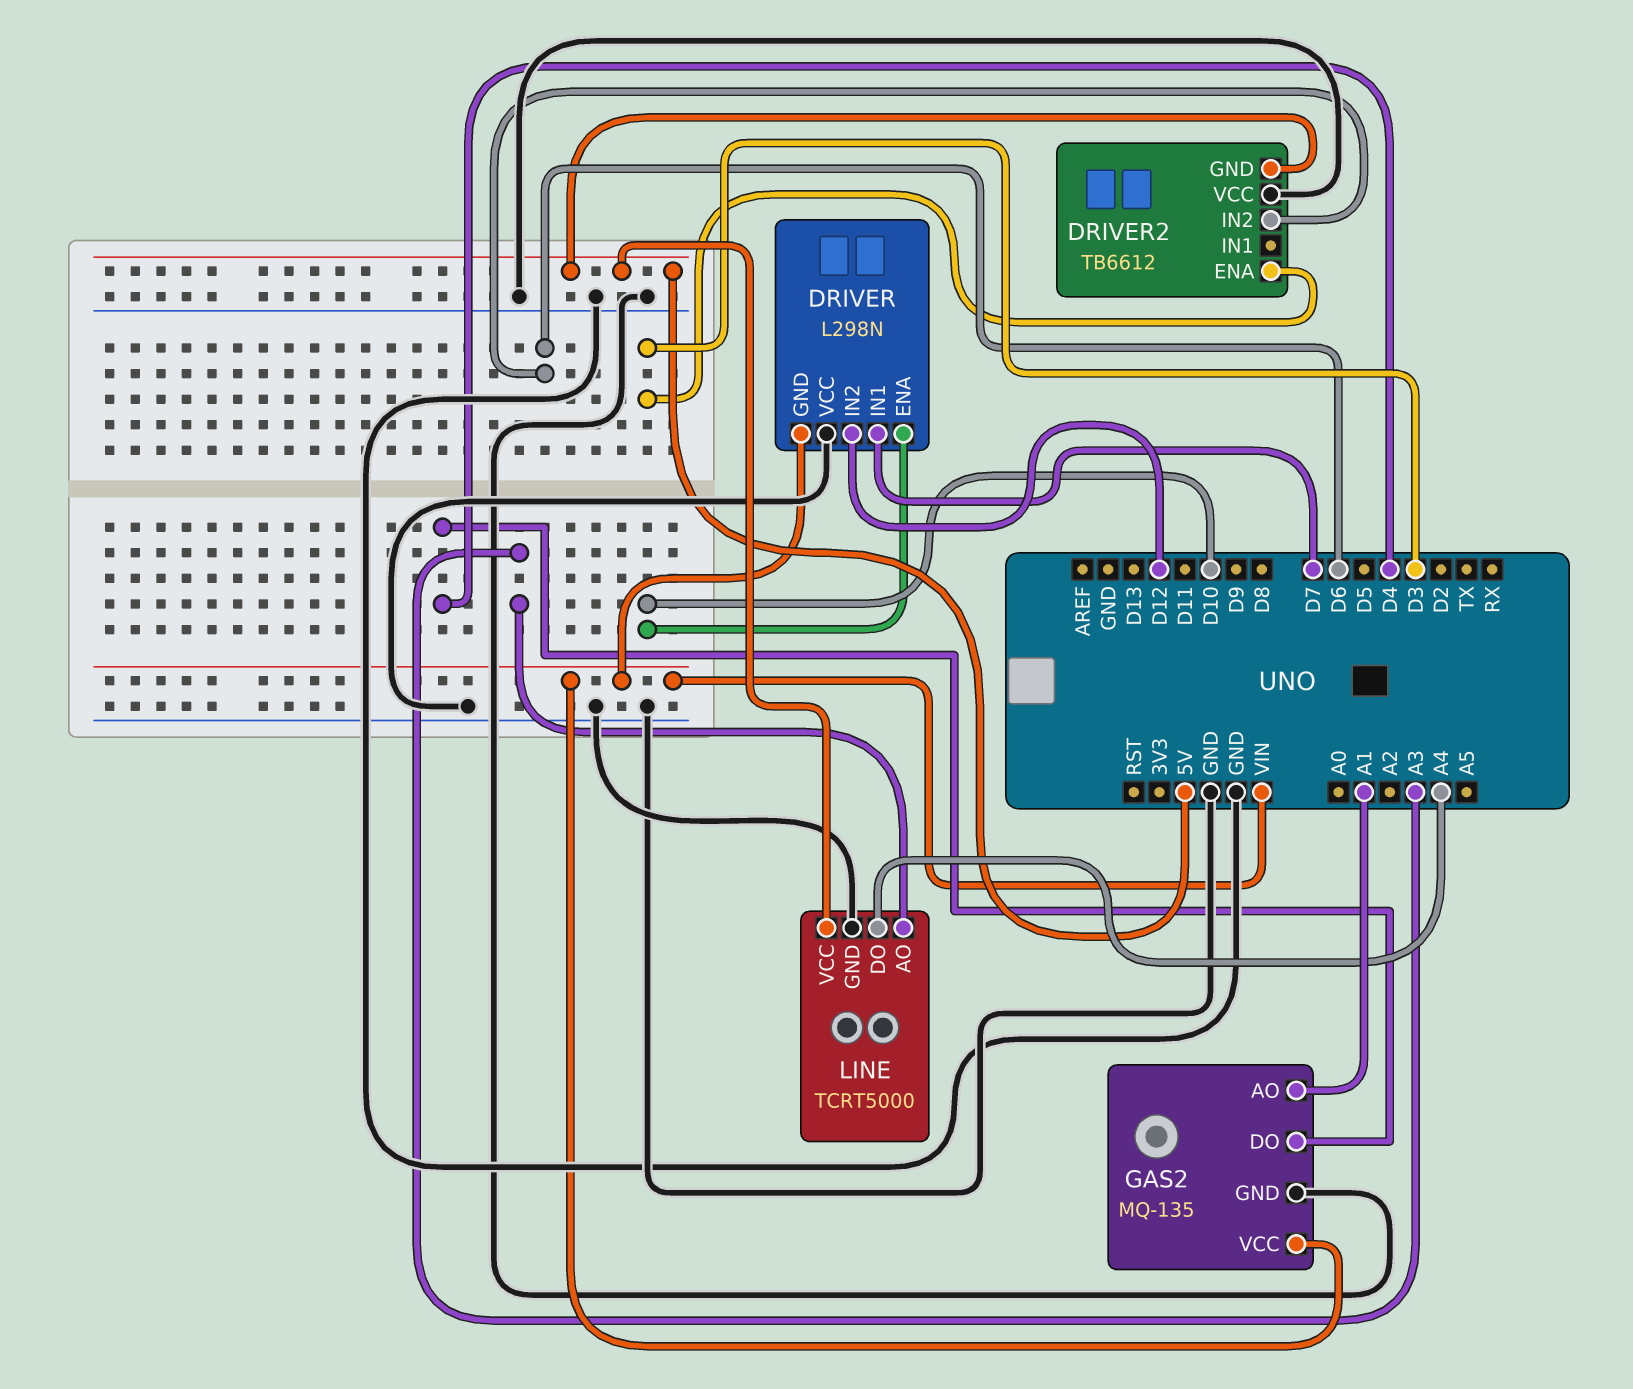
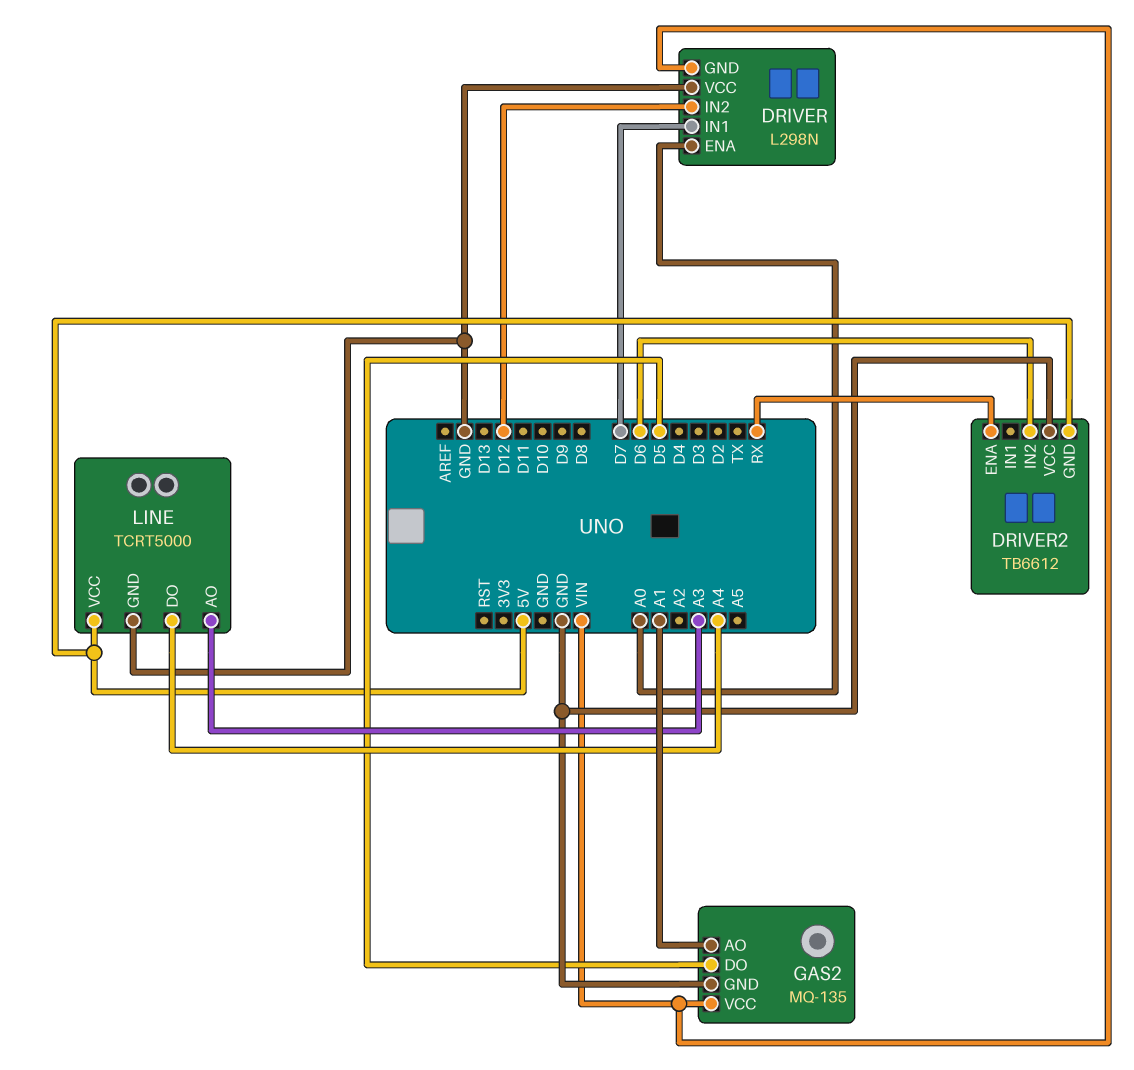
DRIVER pin ENA: D10 -> A0
DRIVER2 pin ENA: D3 -> RX
GAS2 pin DO: D4 -> D5

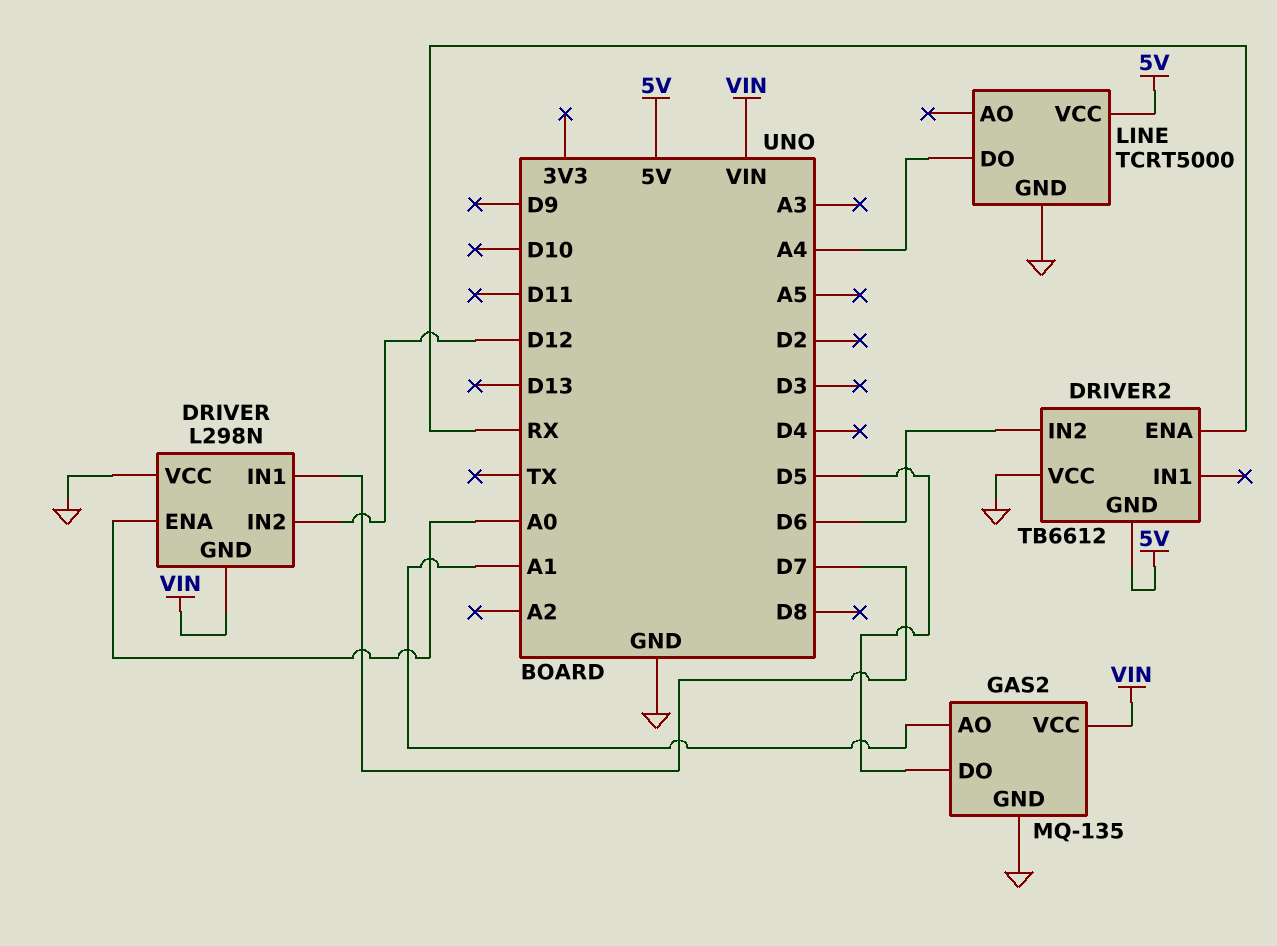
LINE pin AO: A3 -> none

